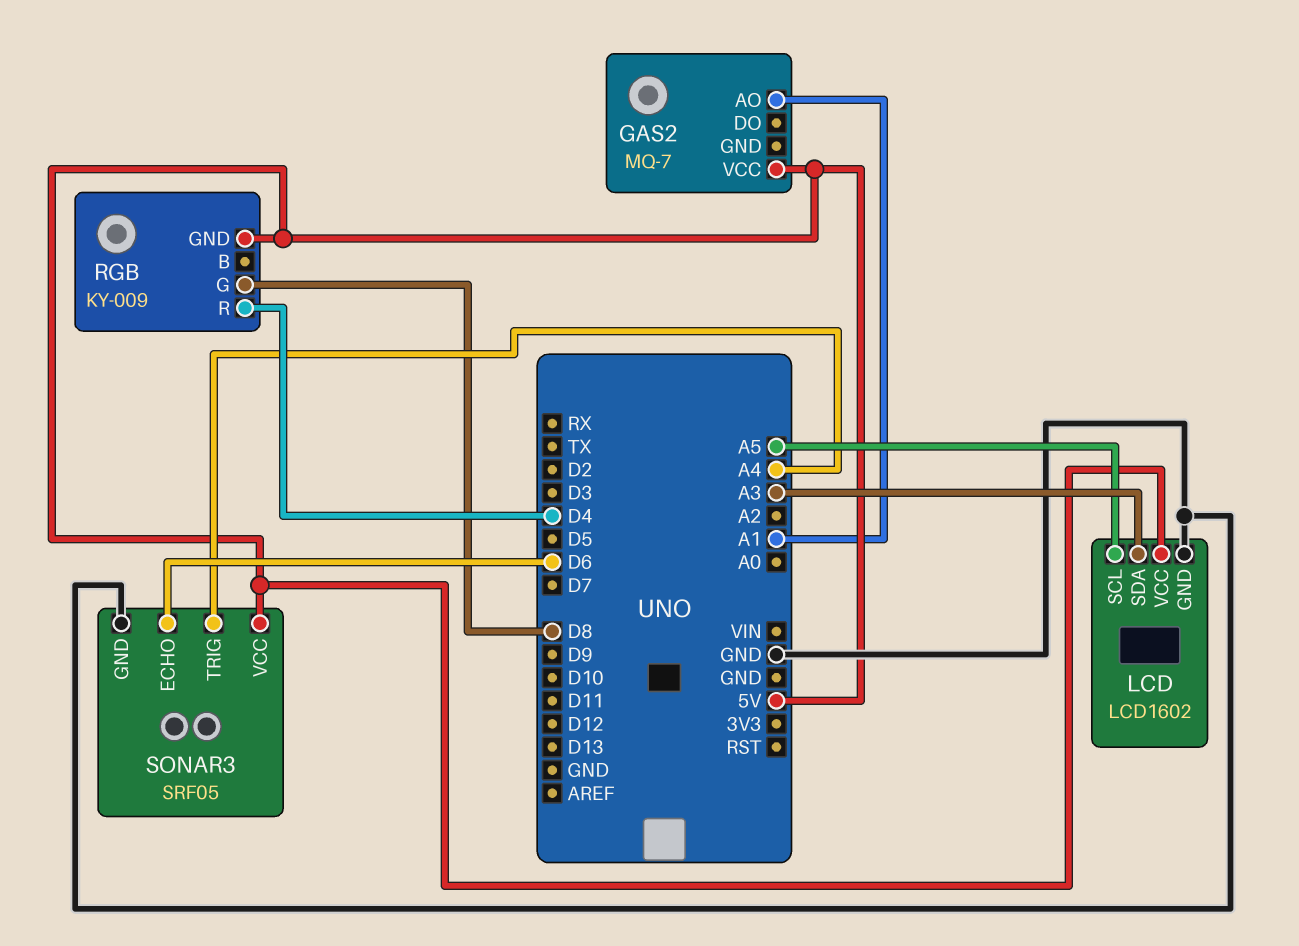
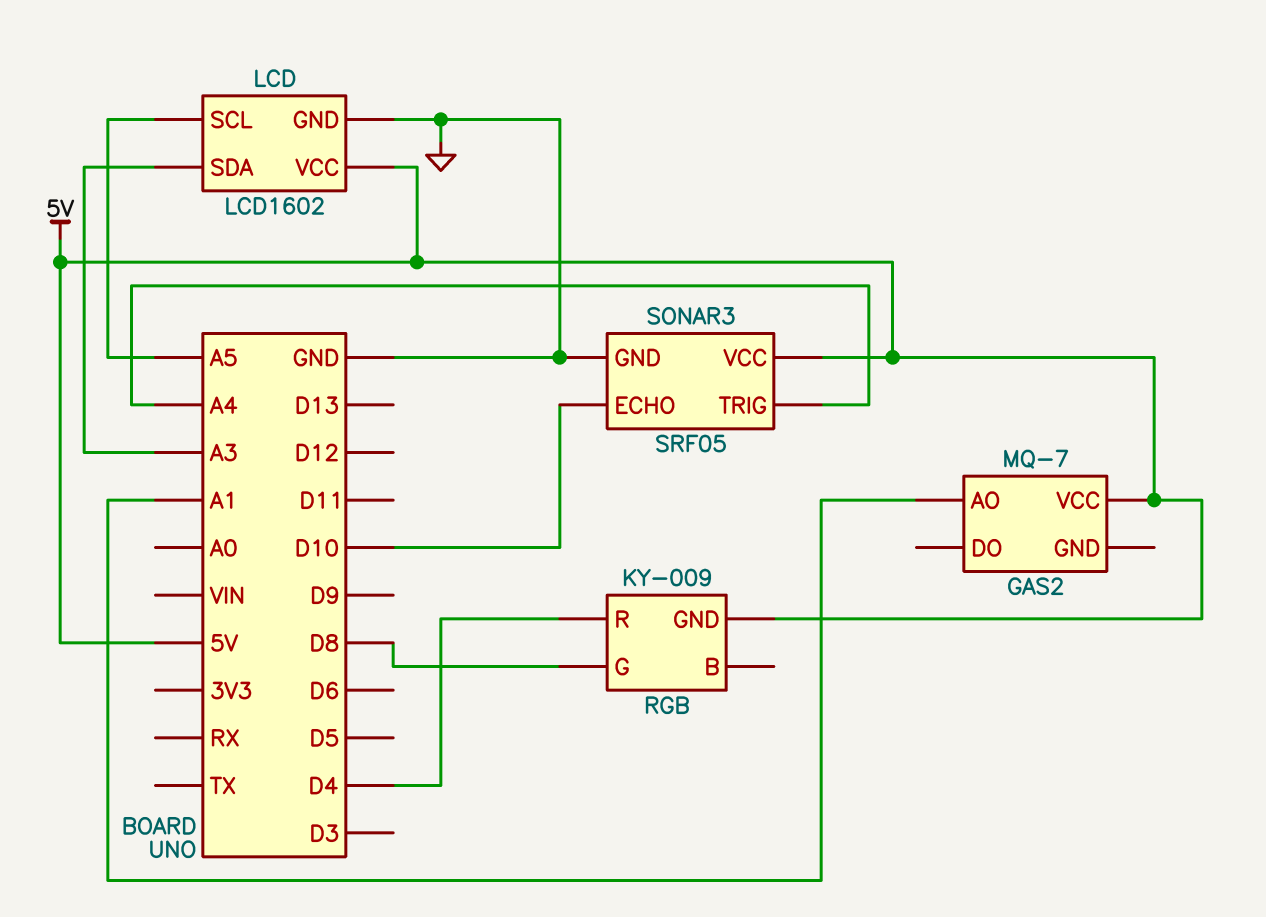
SONAR3 pin ECHO: D6 -> D10

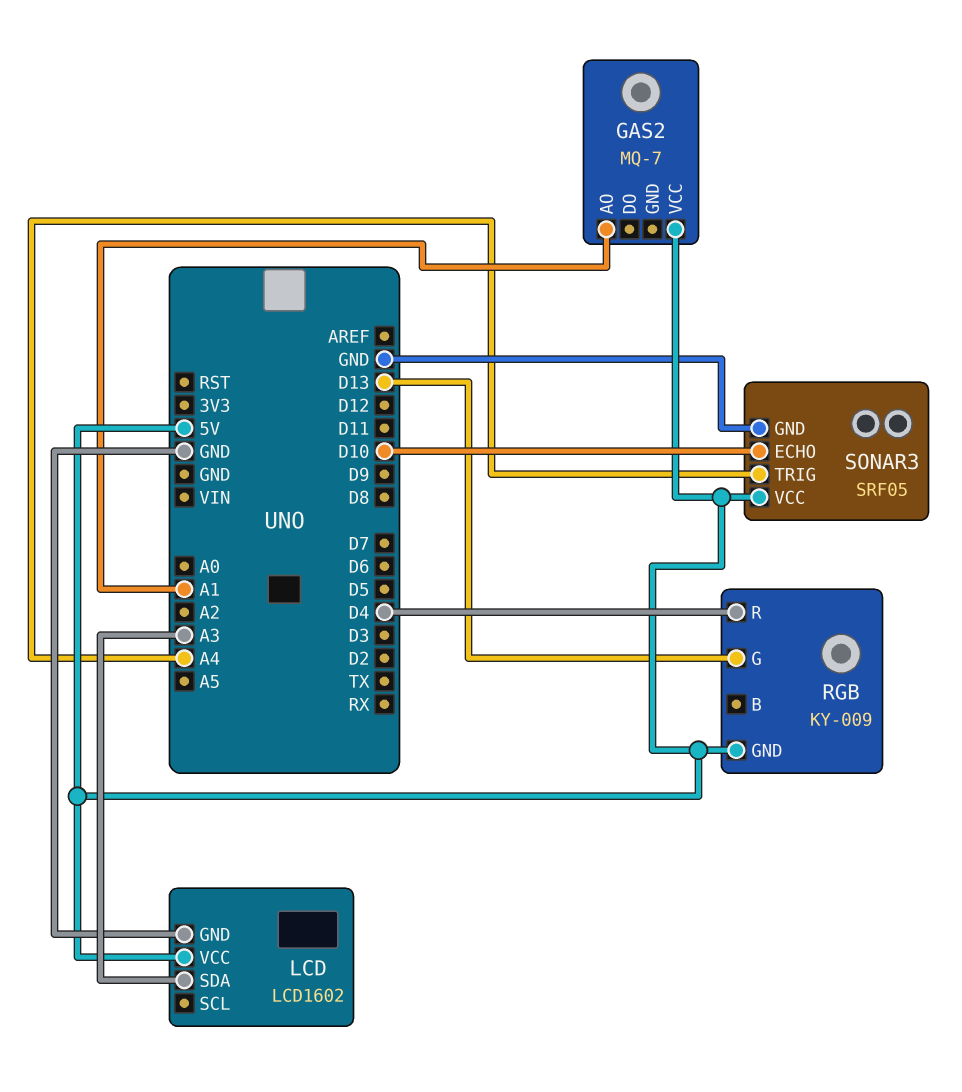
LCD pin SCL: A5 -> none
RGB pin G: D8 -> D13

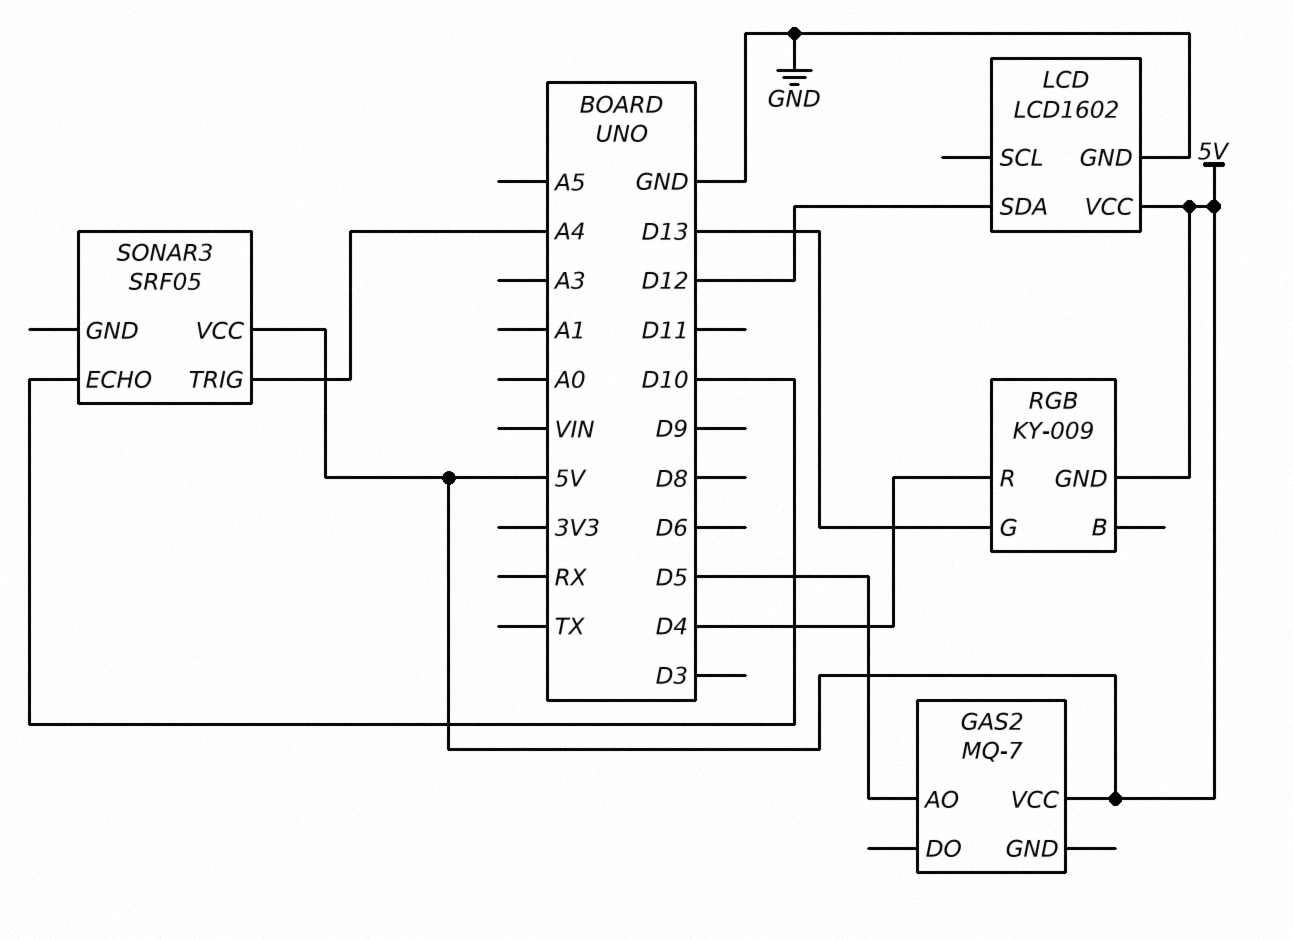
GAS2 pin AO: A1 -> D5
LCD pin SDA: A3 -> D12
SONAR3 pin GND: GND -> none

